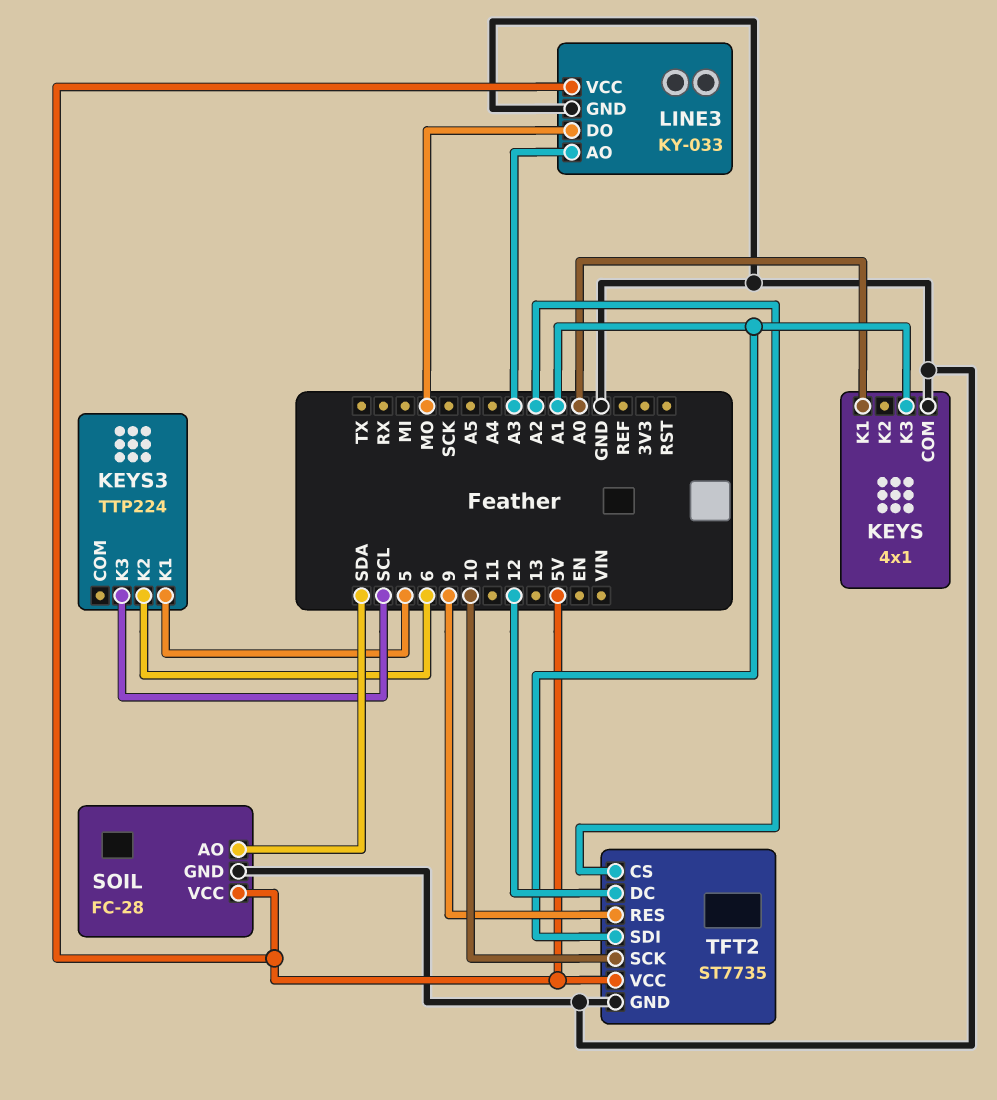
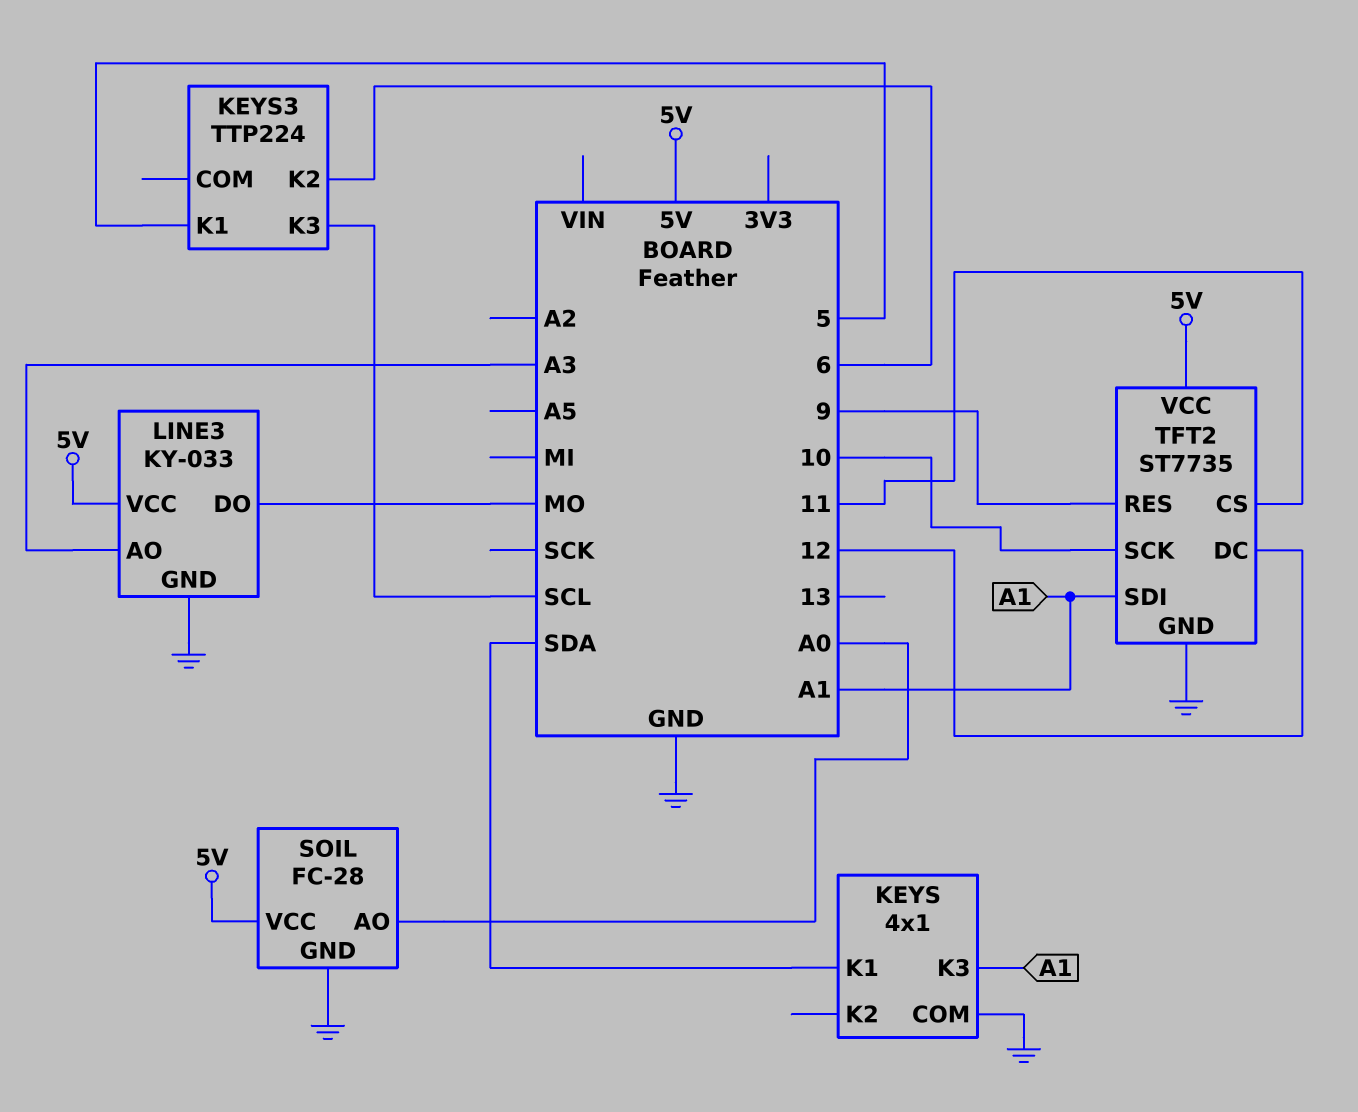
KEYS pin K1: A0 -> SDA
SOIL pin AO: SDA -> A0
TFT2 pin CS: A2 -> 11

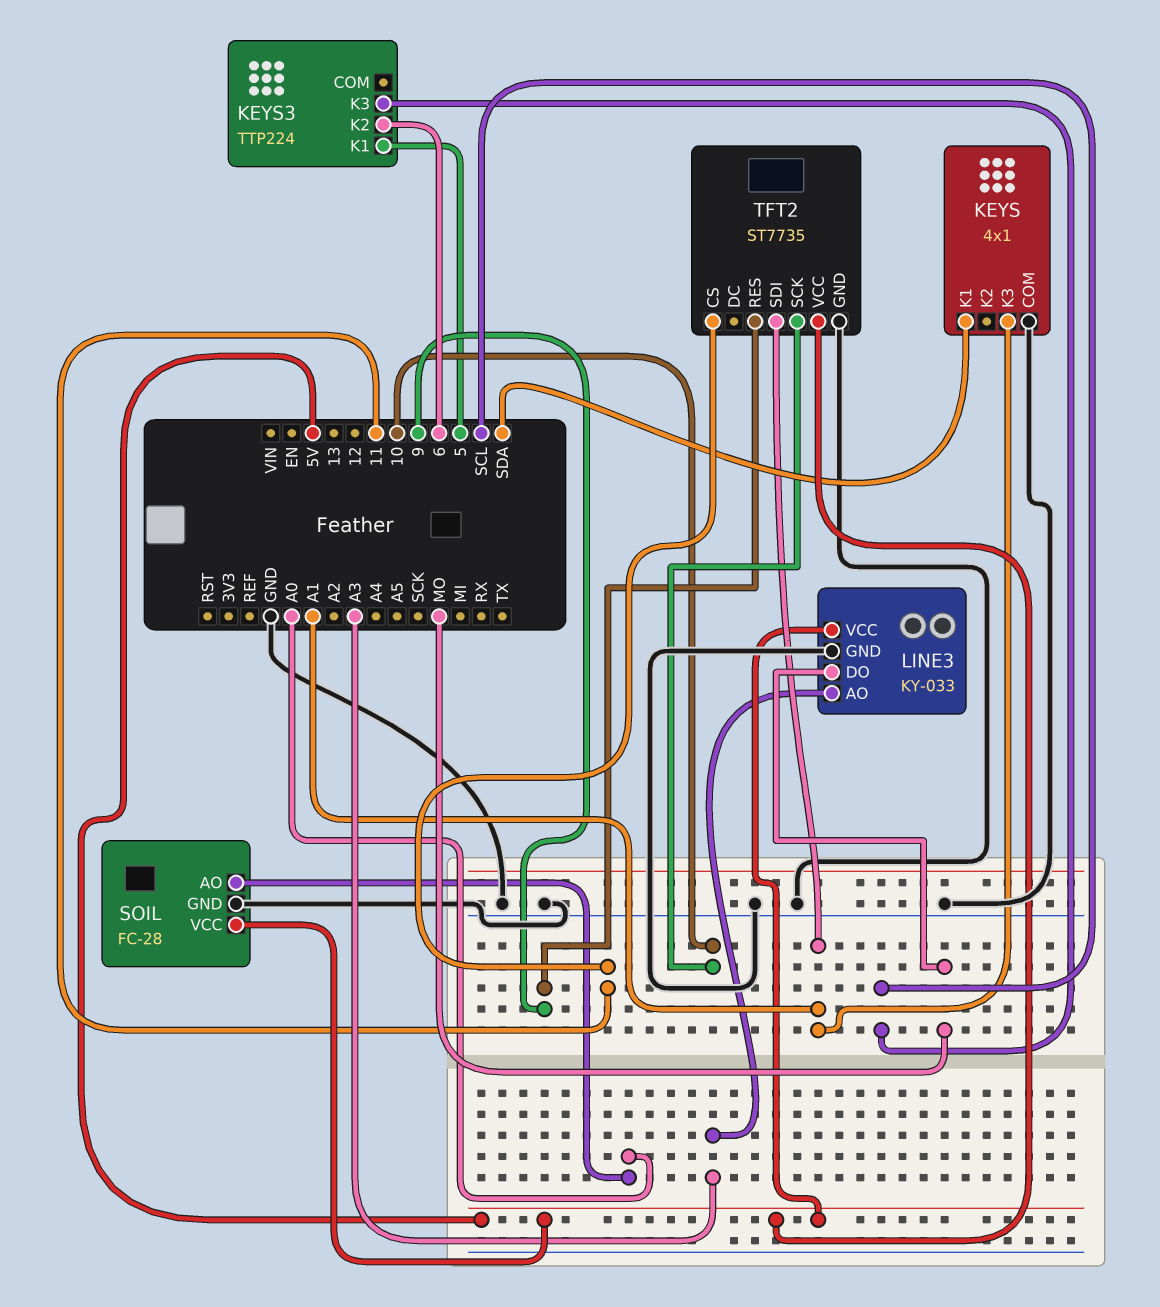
TFT2 pin DC: 12 -> none

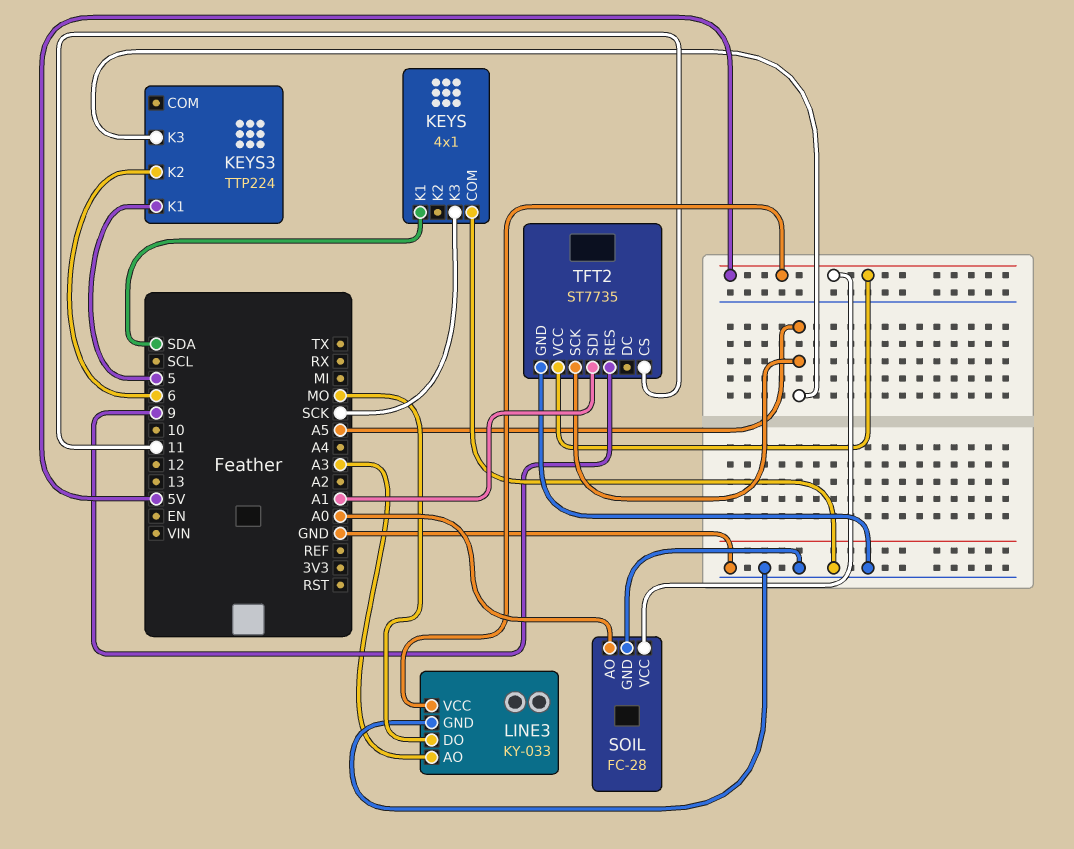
KEYS pin K3: A1 -> SCK
KEYS3 pin K3: SCL -> A5
TFT2 pin SCK: 10 -> A5

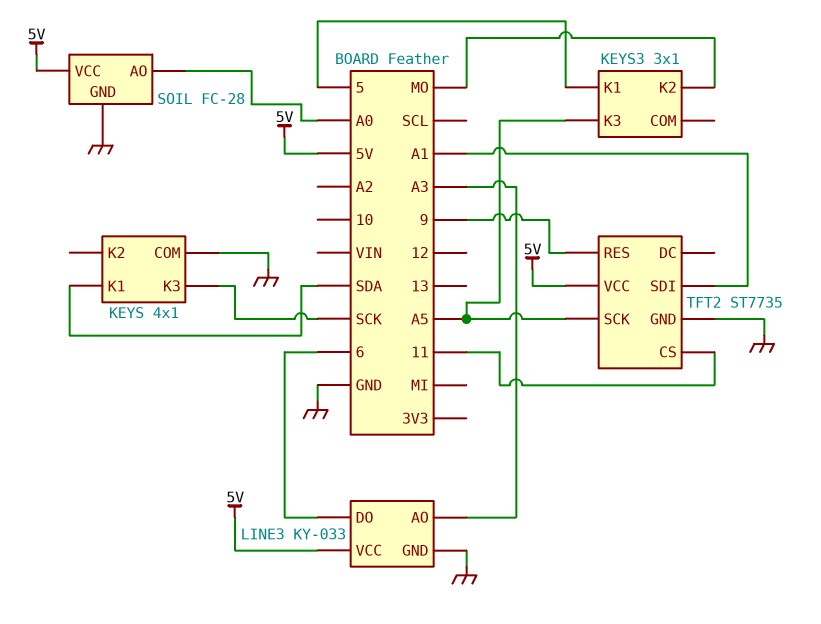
KEYS3: TTP224 -> 3x1
KEYS3 pin K2: 6 -> MO
LINE3 pin DO: MO -> 6

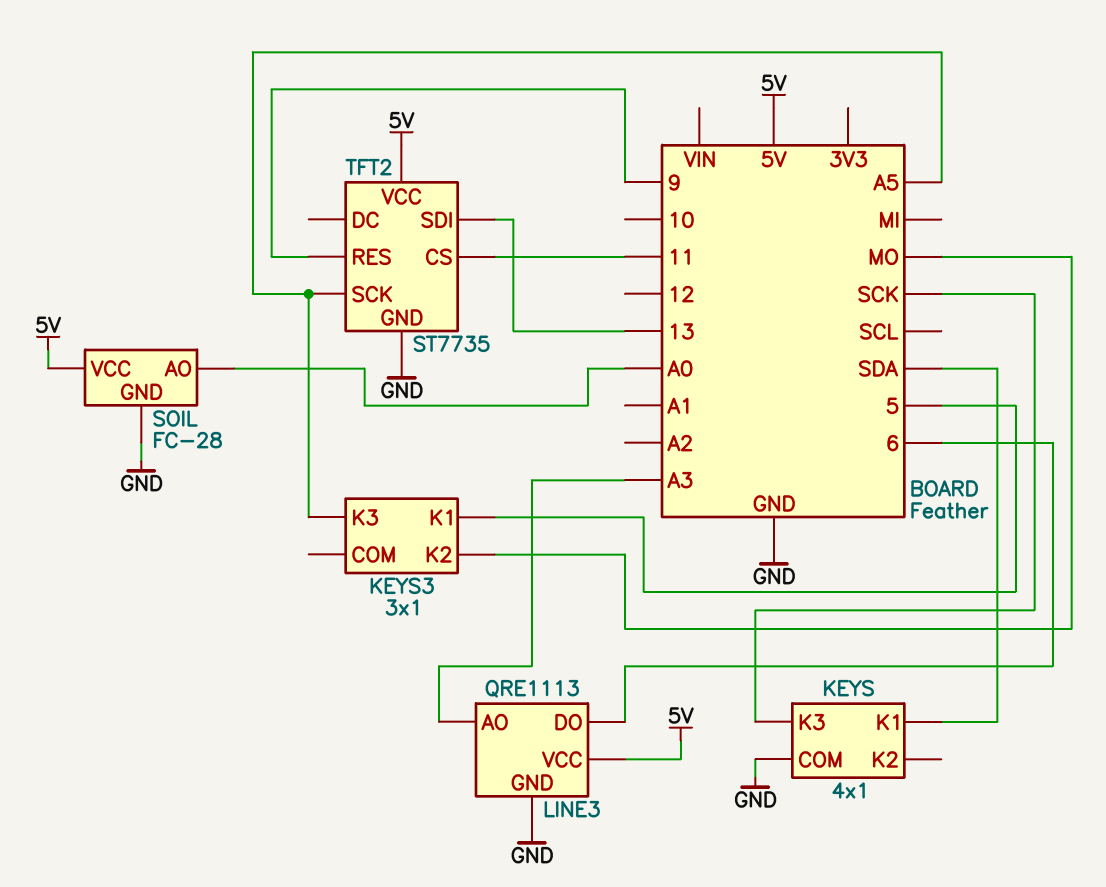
LINE3: KY-033 -> QRE1113
TFT2 pin SDI: A1 -> 13

